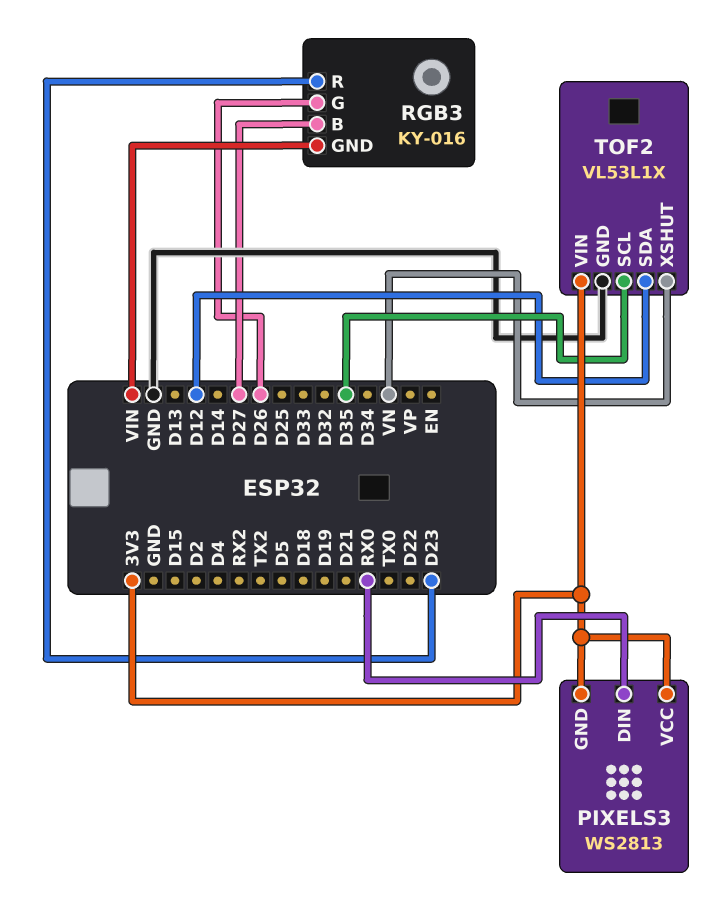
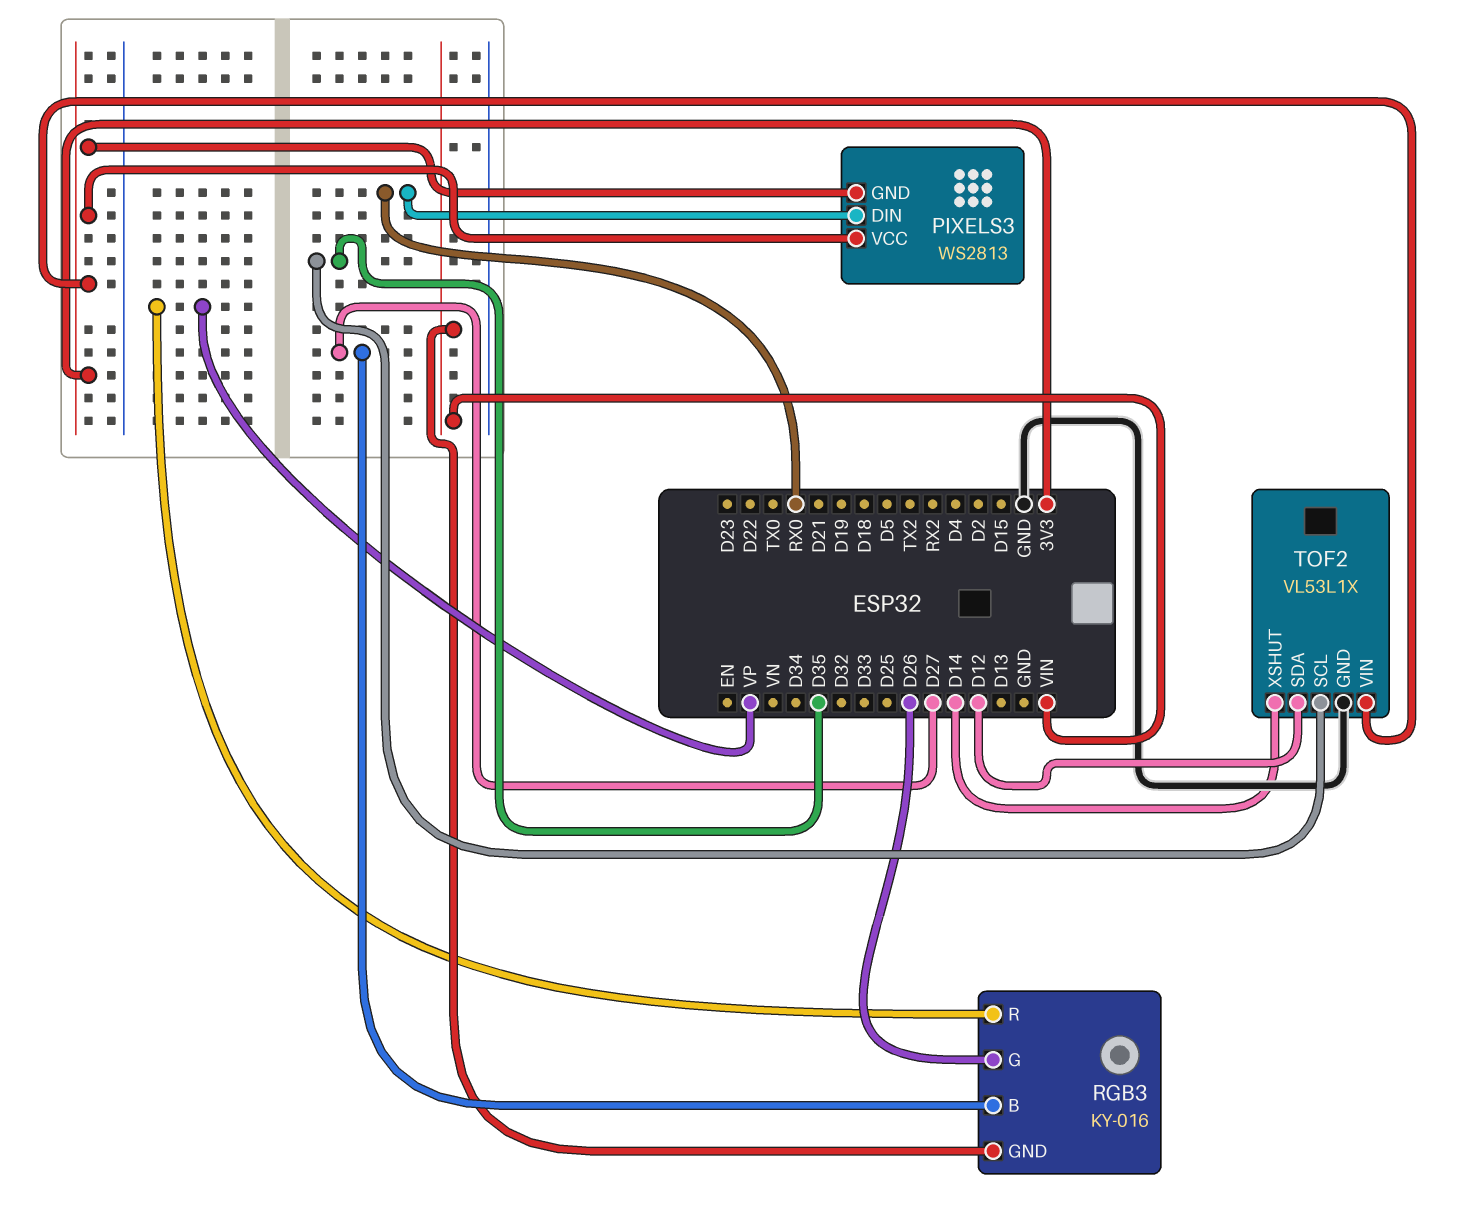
RGB3 pin R: D23 -> VP
TOF2 pin XSHUT: VN -> D14

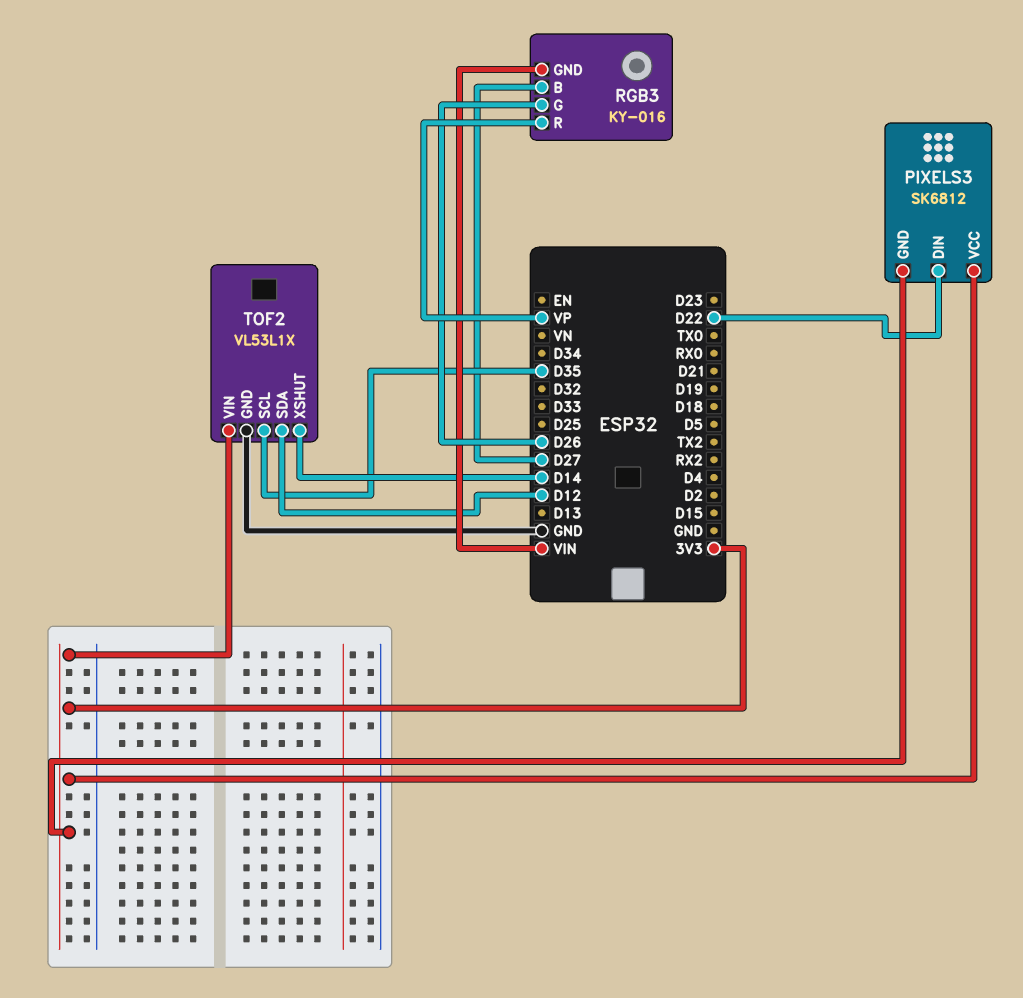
PIXELS3: WS2813 -> SK6812
PIXELS3 pin DIN: RX0 -> D22

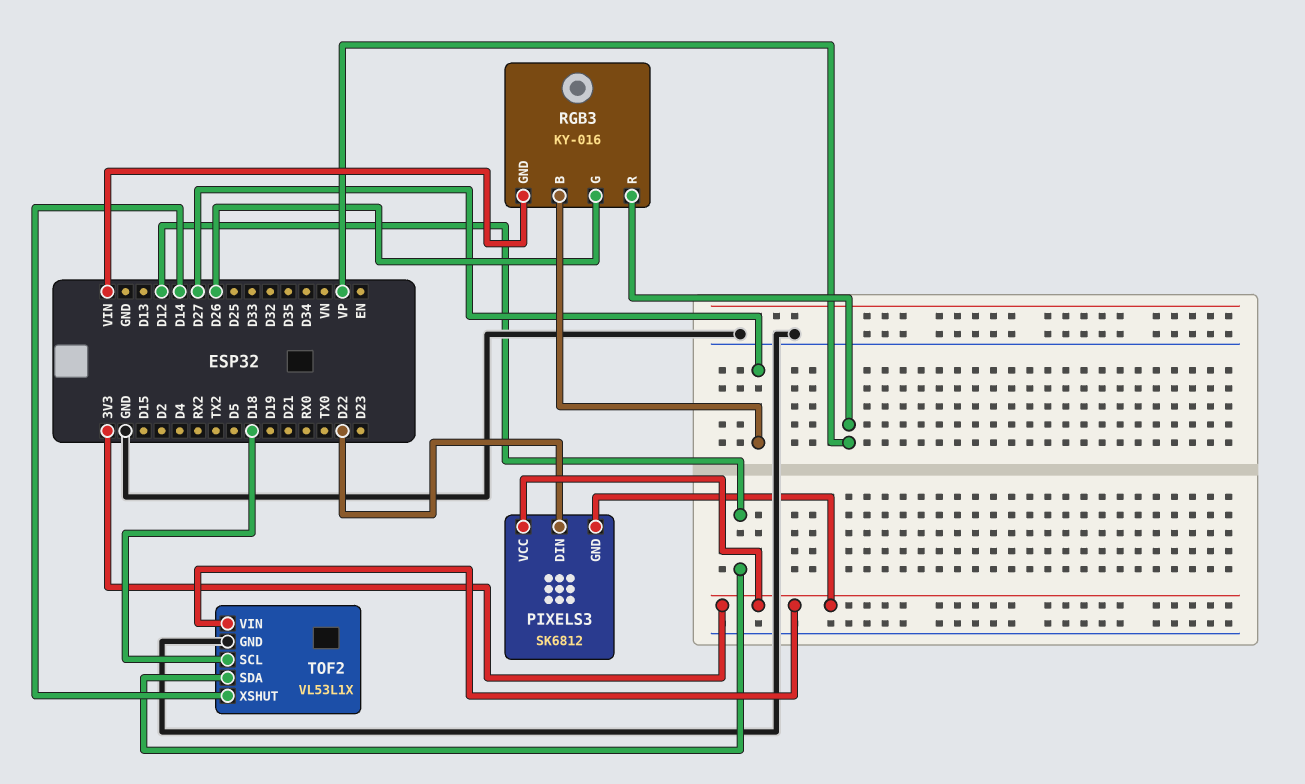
TOF2 pin SCL: D35 -> D18

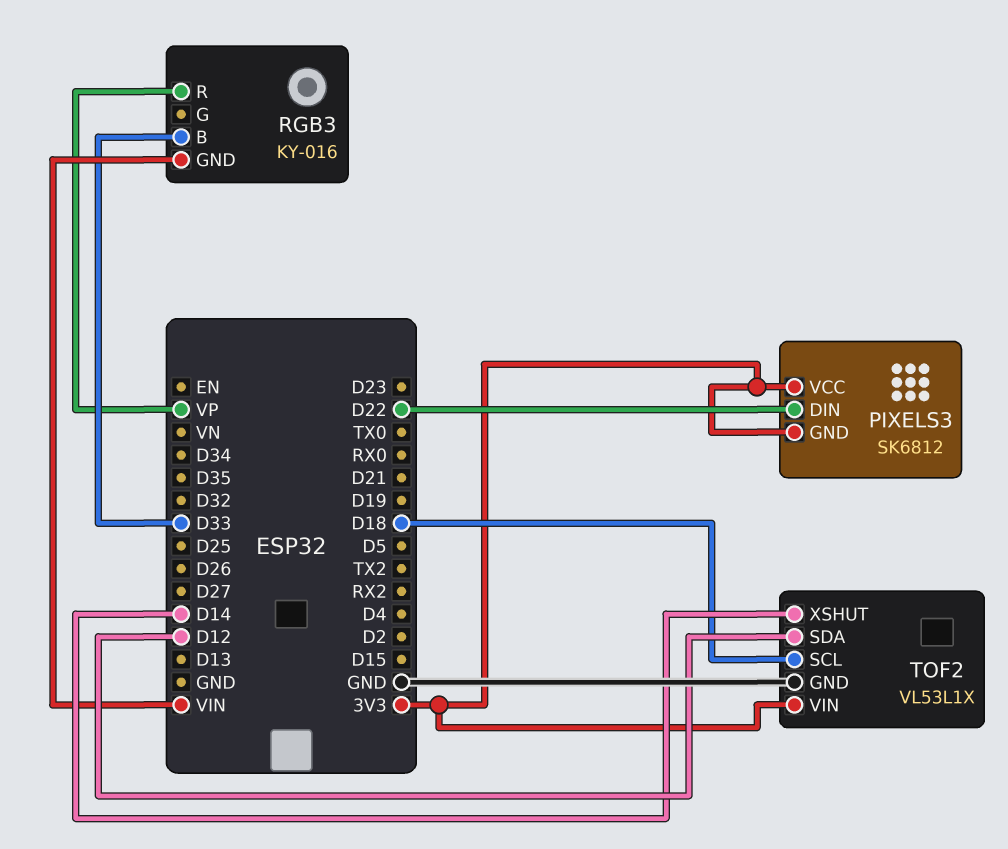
RGB3 pin B: D27 -> D33
RGB3 pin G: D26 -> none

